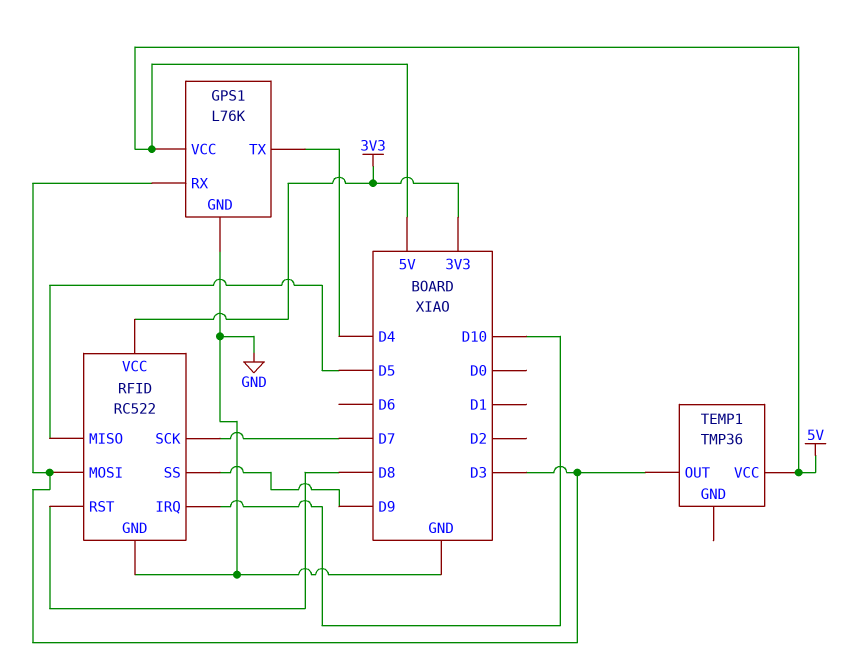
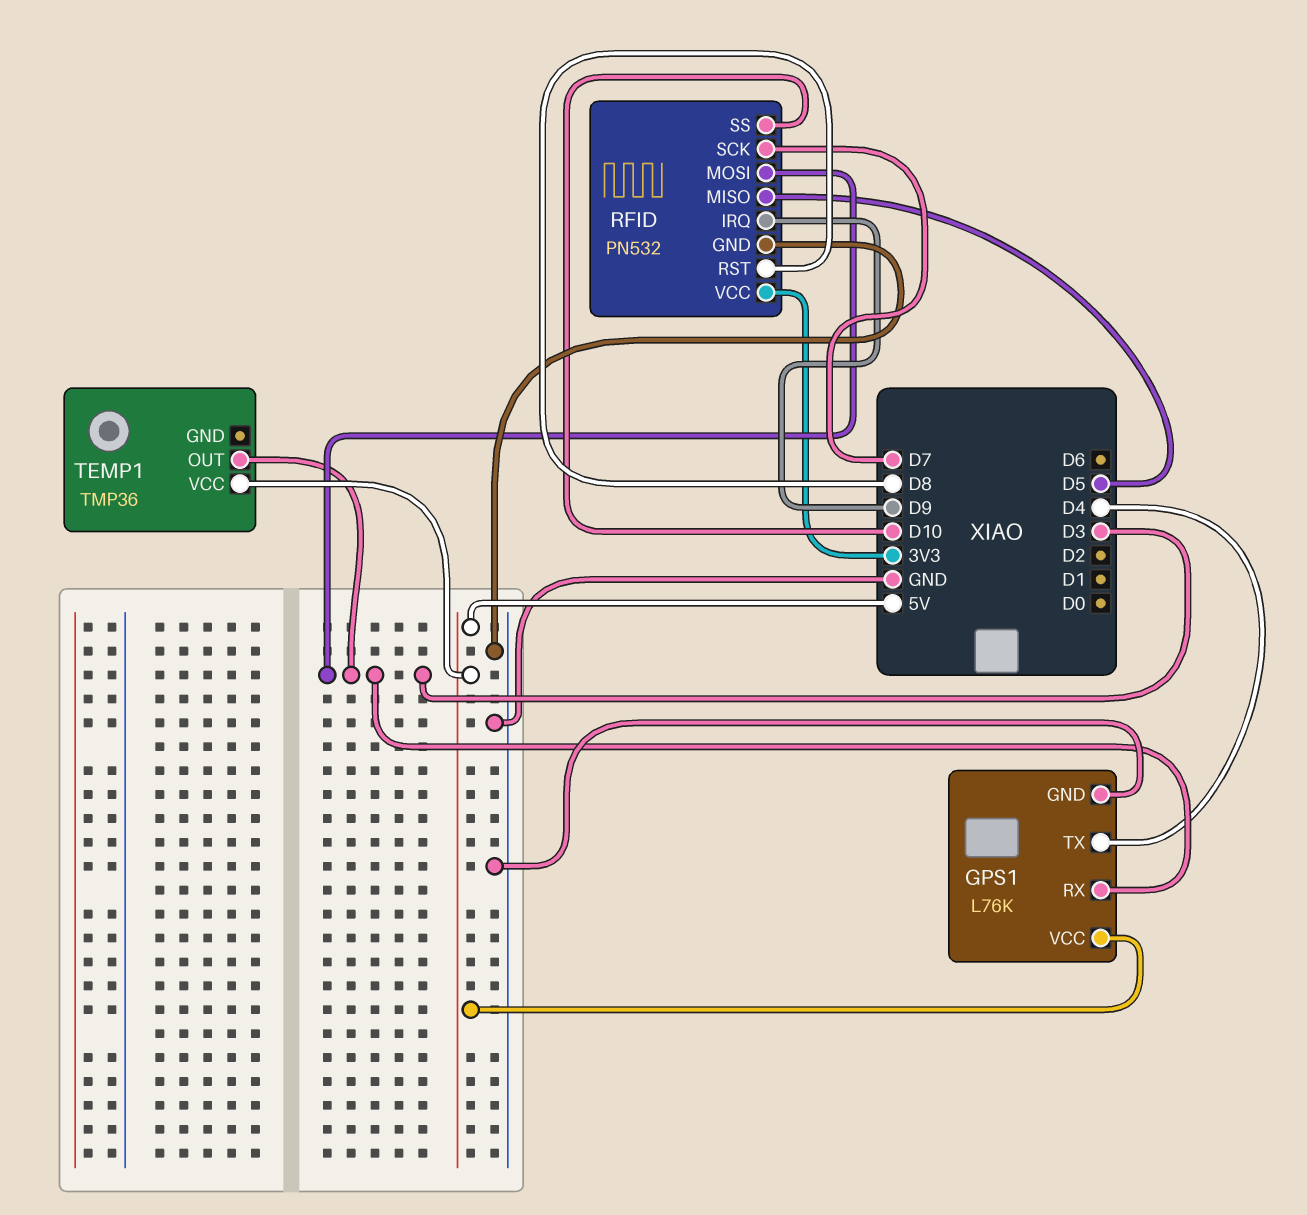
RFID: RC522 -> PN532
RFID pin IRQ: D10 -> D9
RFID pin SS: D9 -> D10

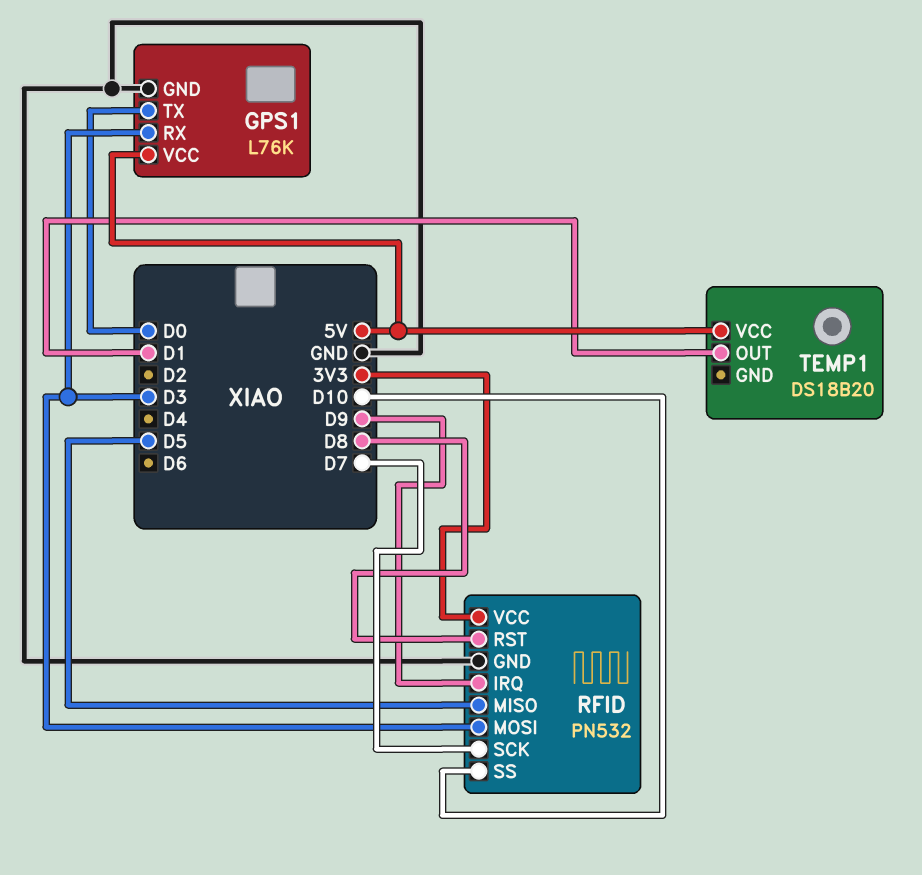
GPS1 pin TX: D4 -> D0
TEMP1: TMP36 -> DS18B20
TEMP1 pin OUT: D3 -> D1

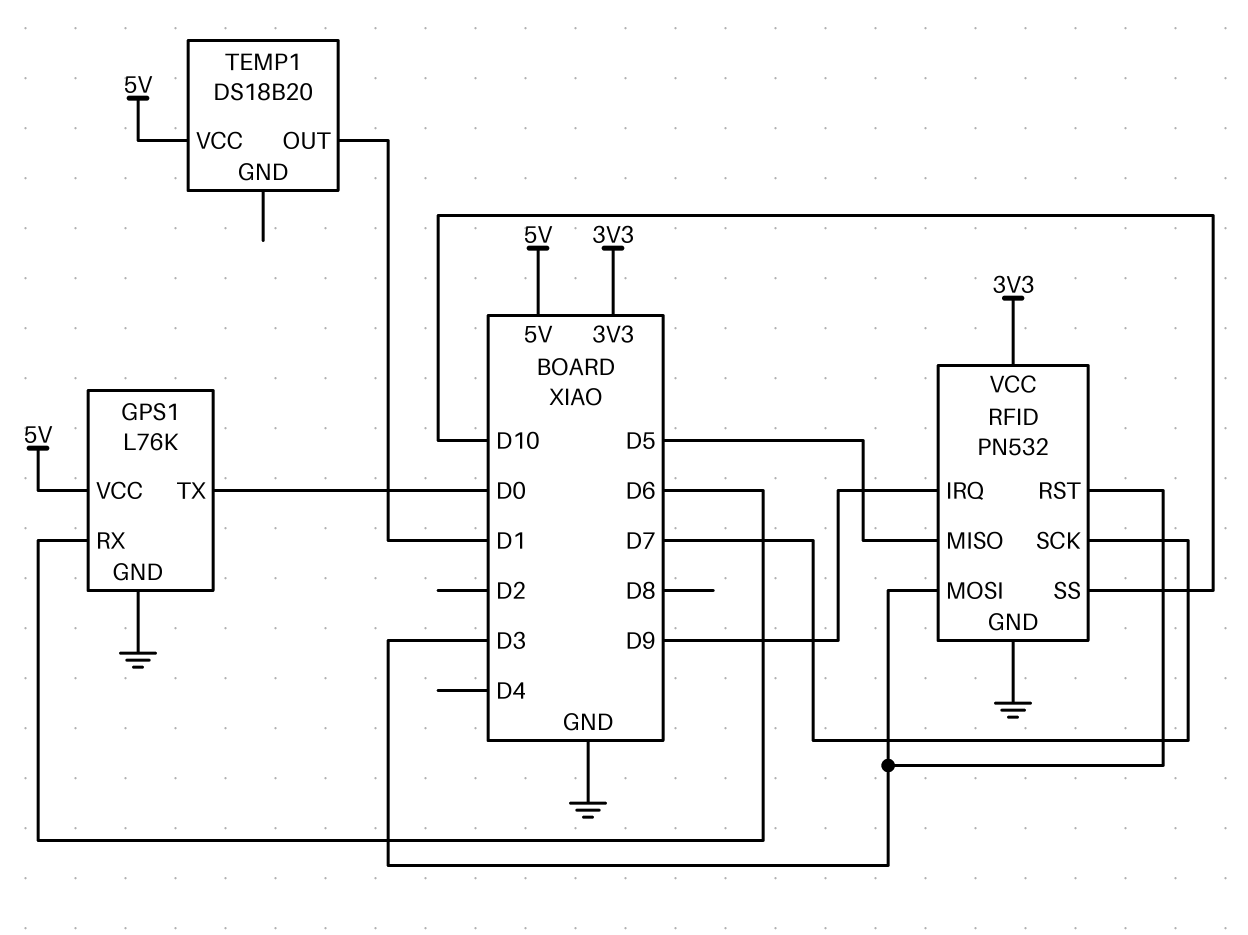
GPS1 pin RX: D3 -> D6
RFID pin RST: D8 -> D3

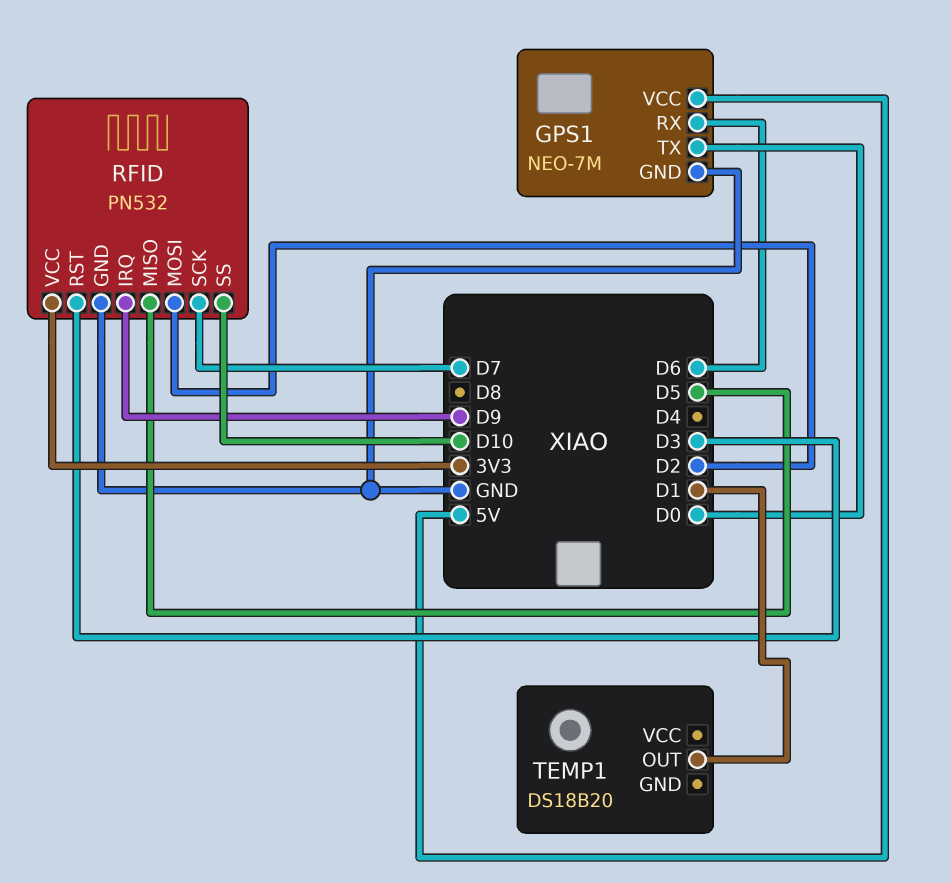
GPS1: L76K -> NEO-7M
RFID pin MOSI: D3 -> D2
TEMP1 pin VCC: 5V -> none

